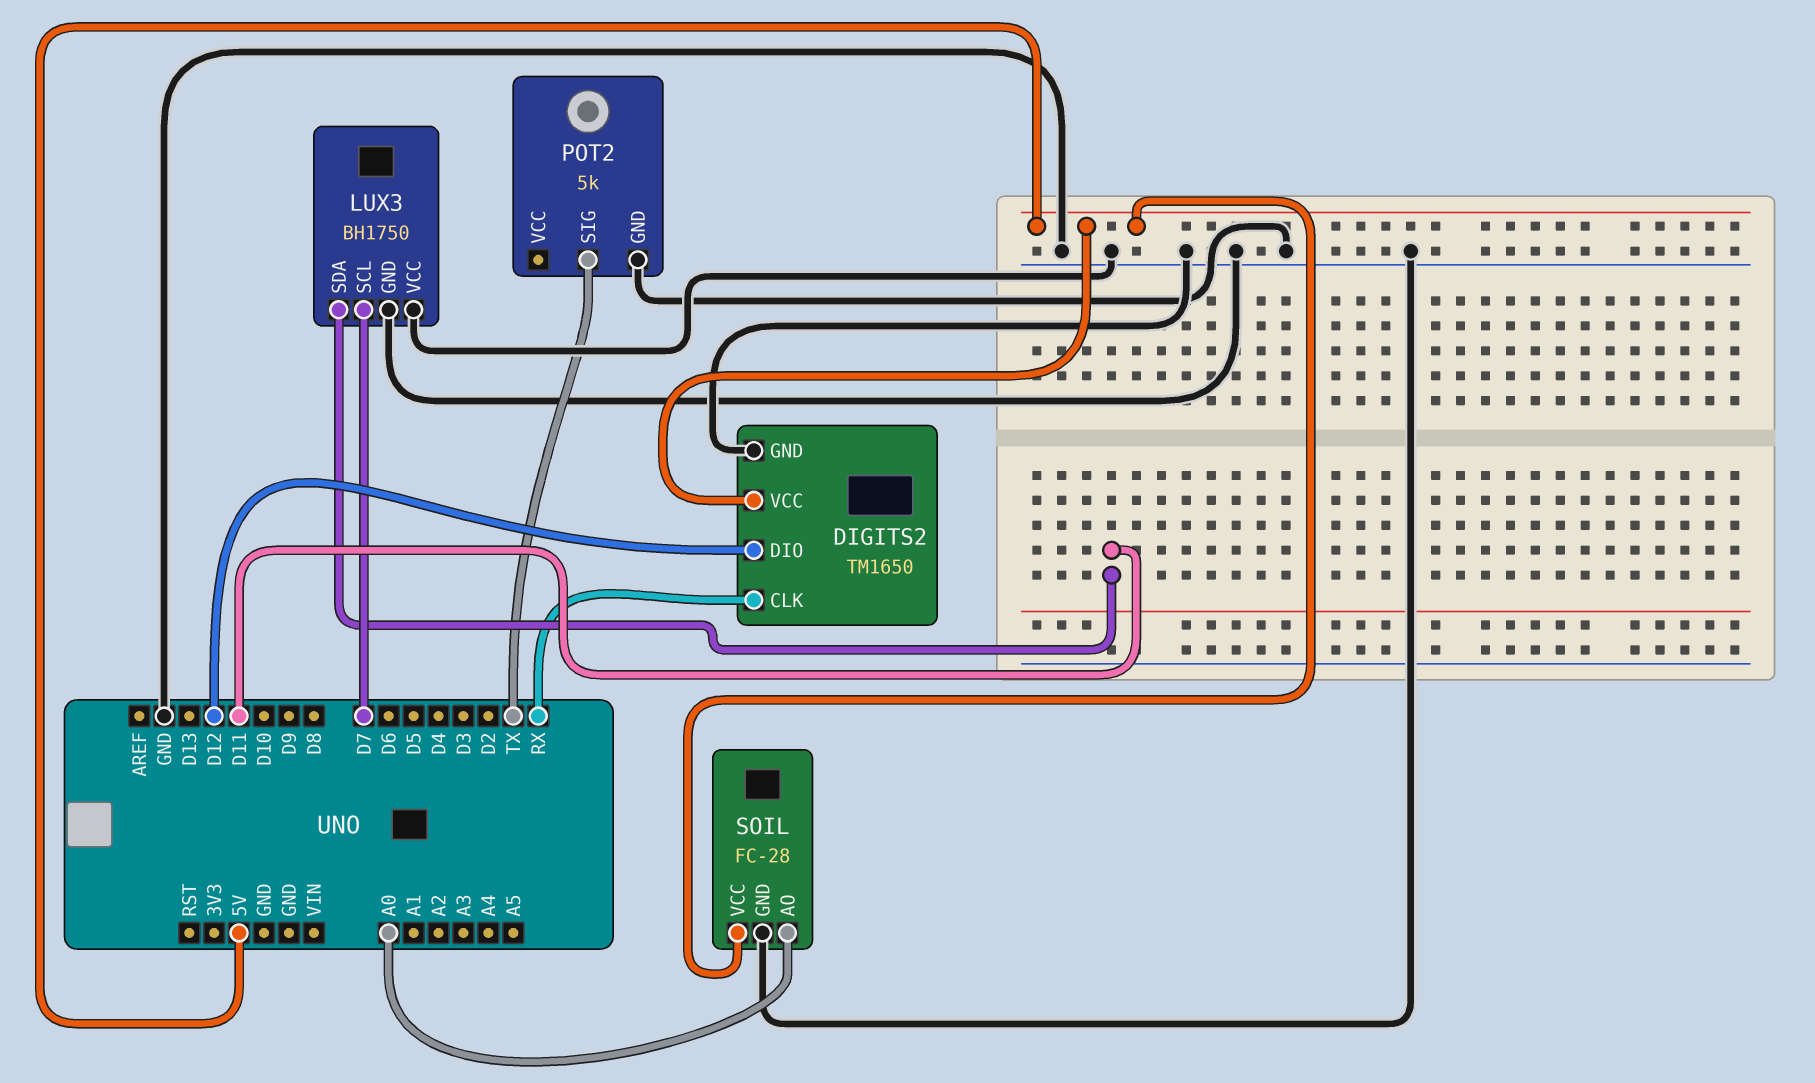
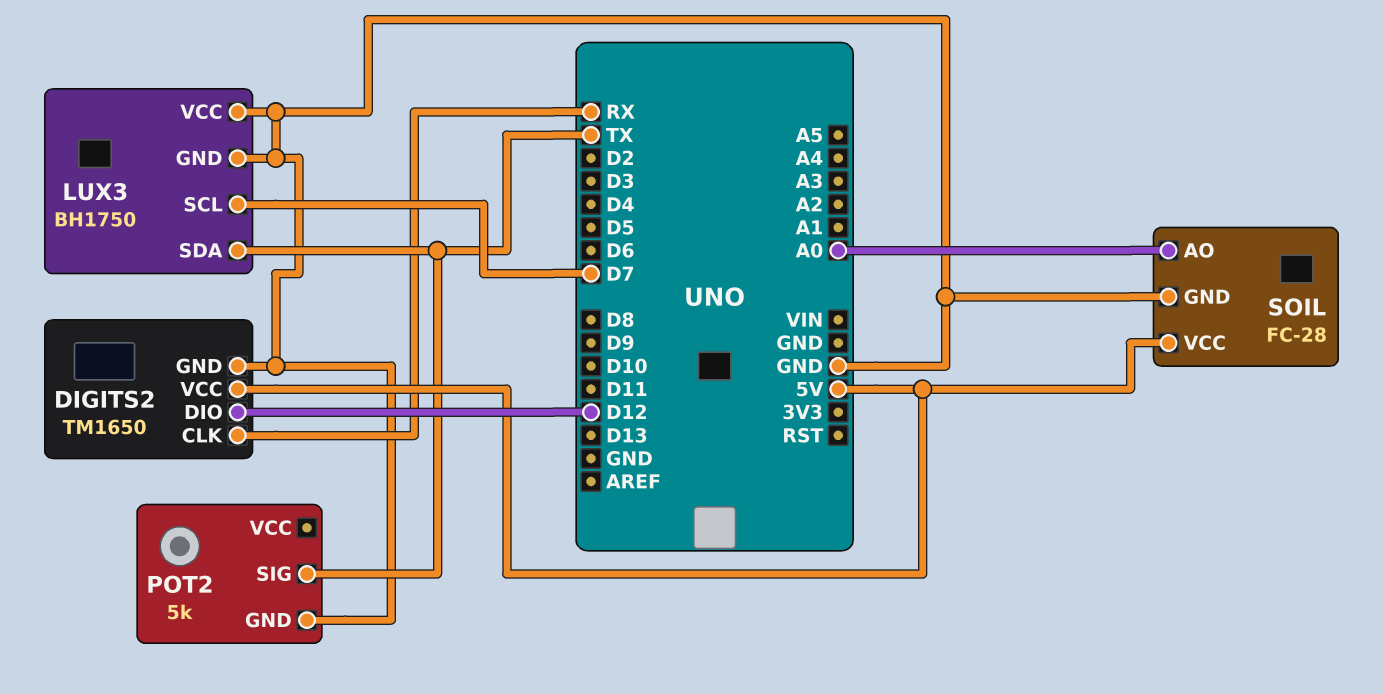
LUX3 pin SDA: D11 -> TX

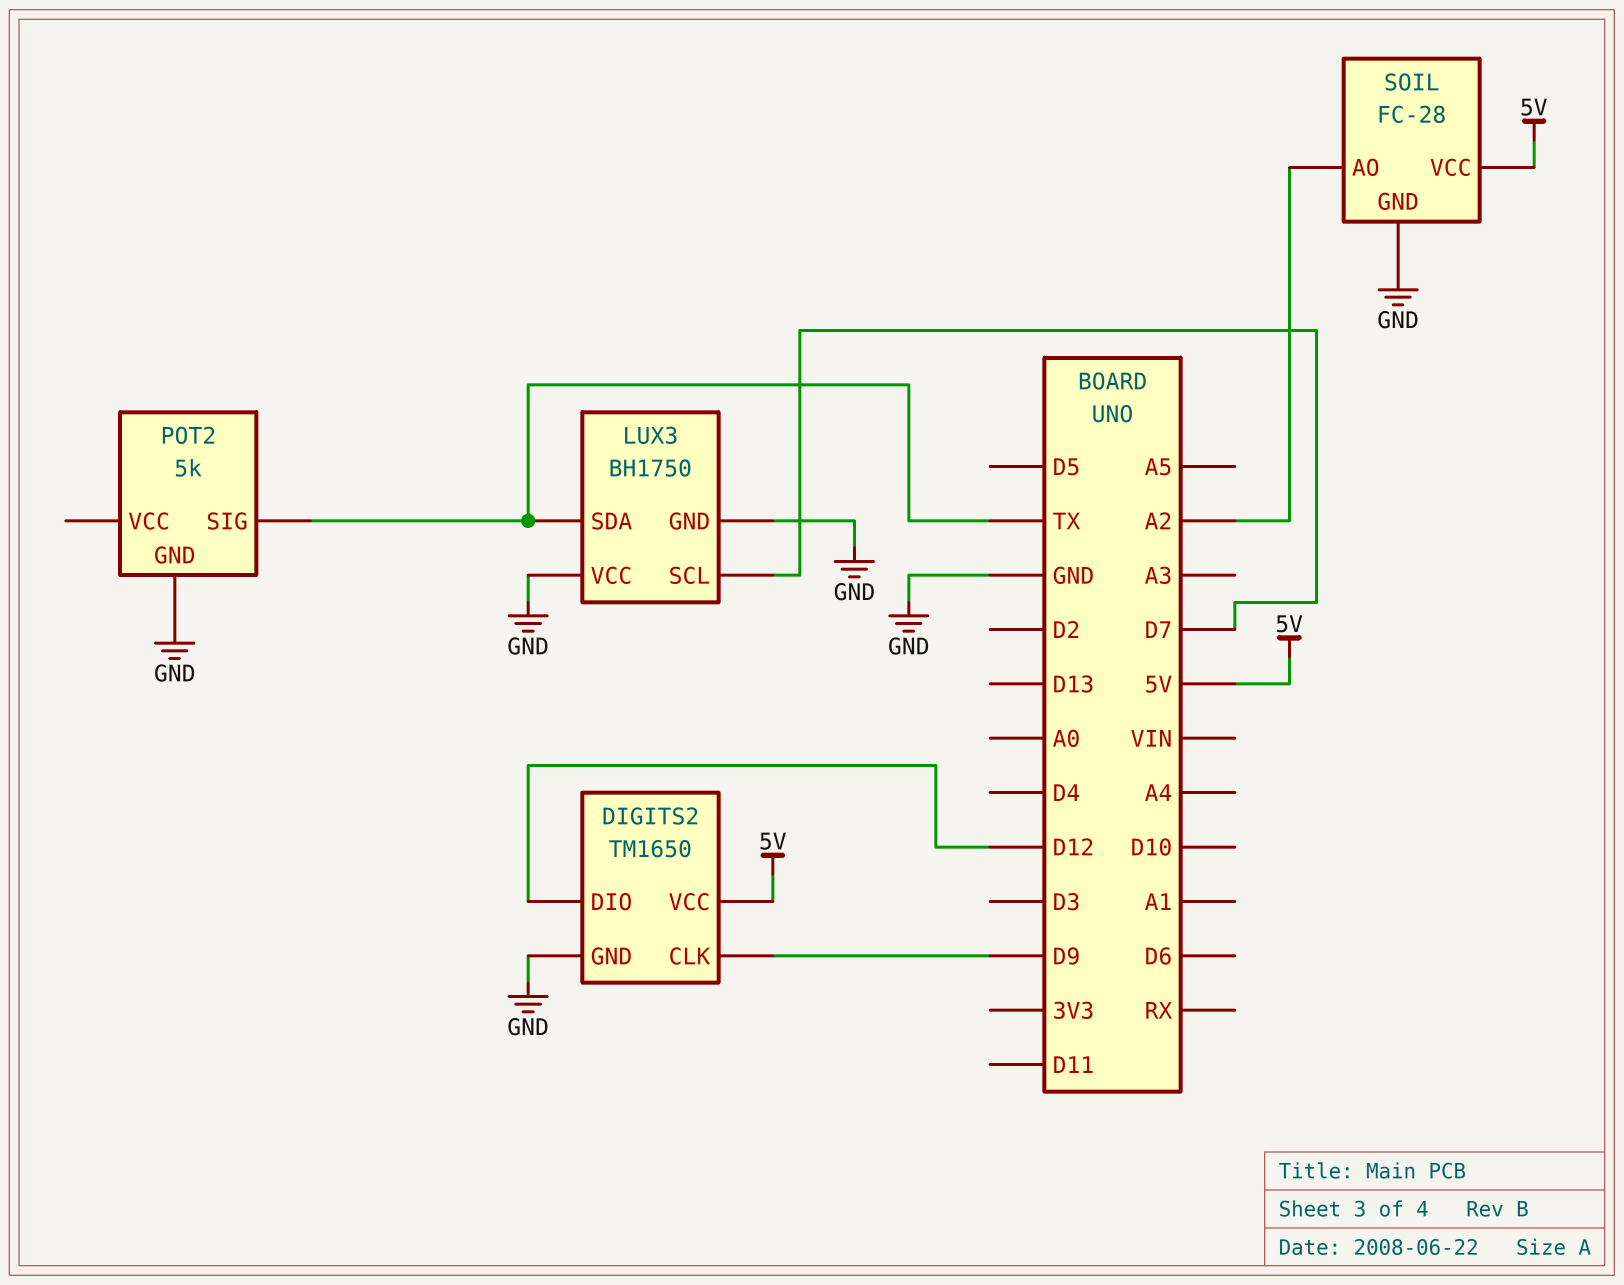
DIGITS2 pin CLK: RX -> D9
SOIL pin AO: A0 -> A2

